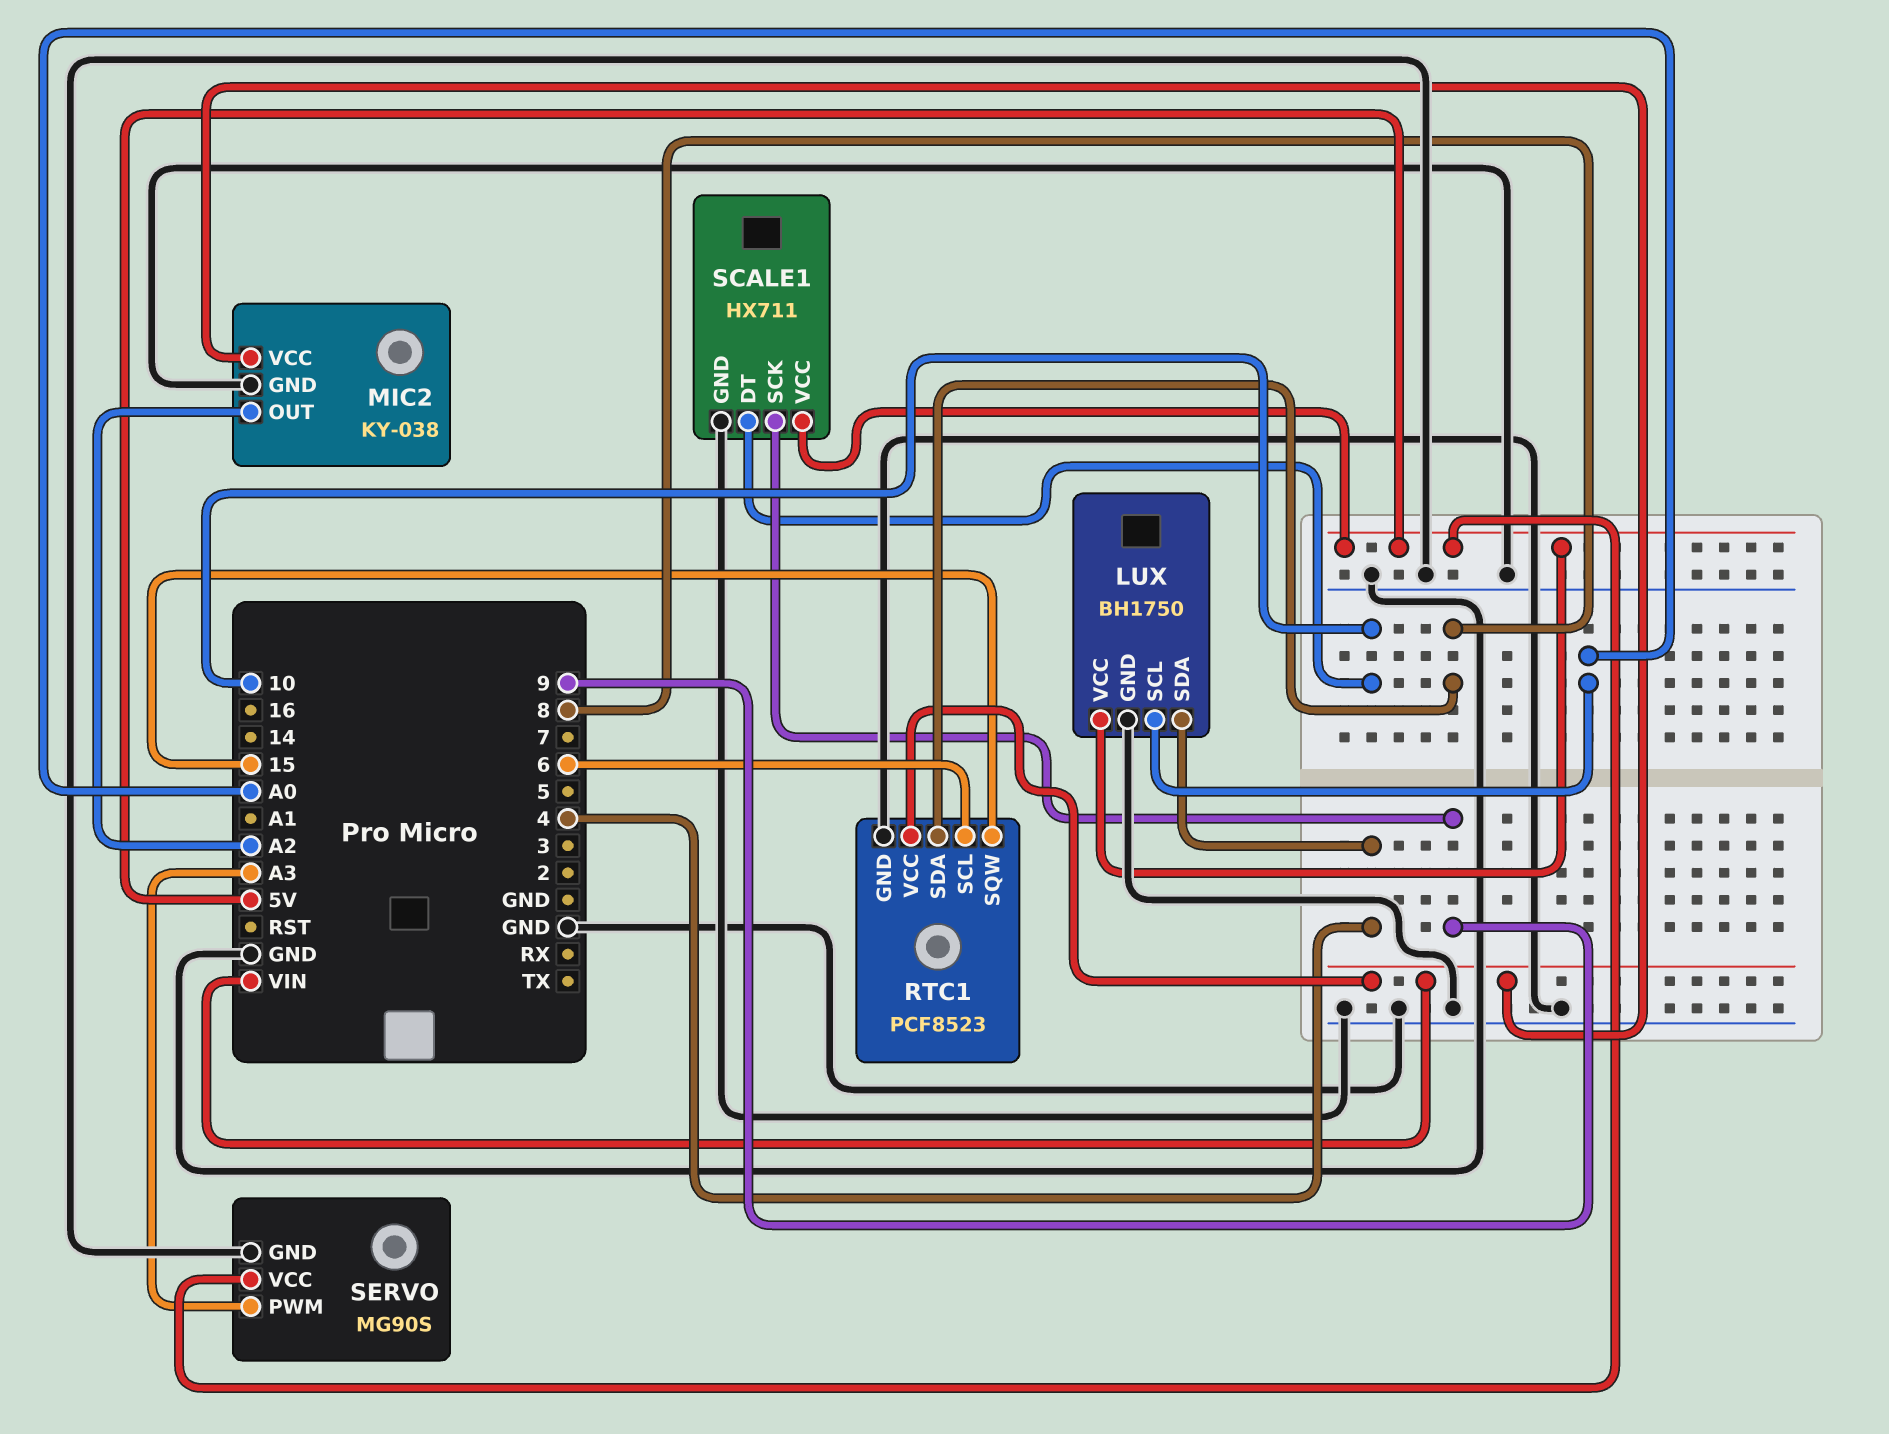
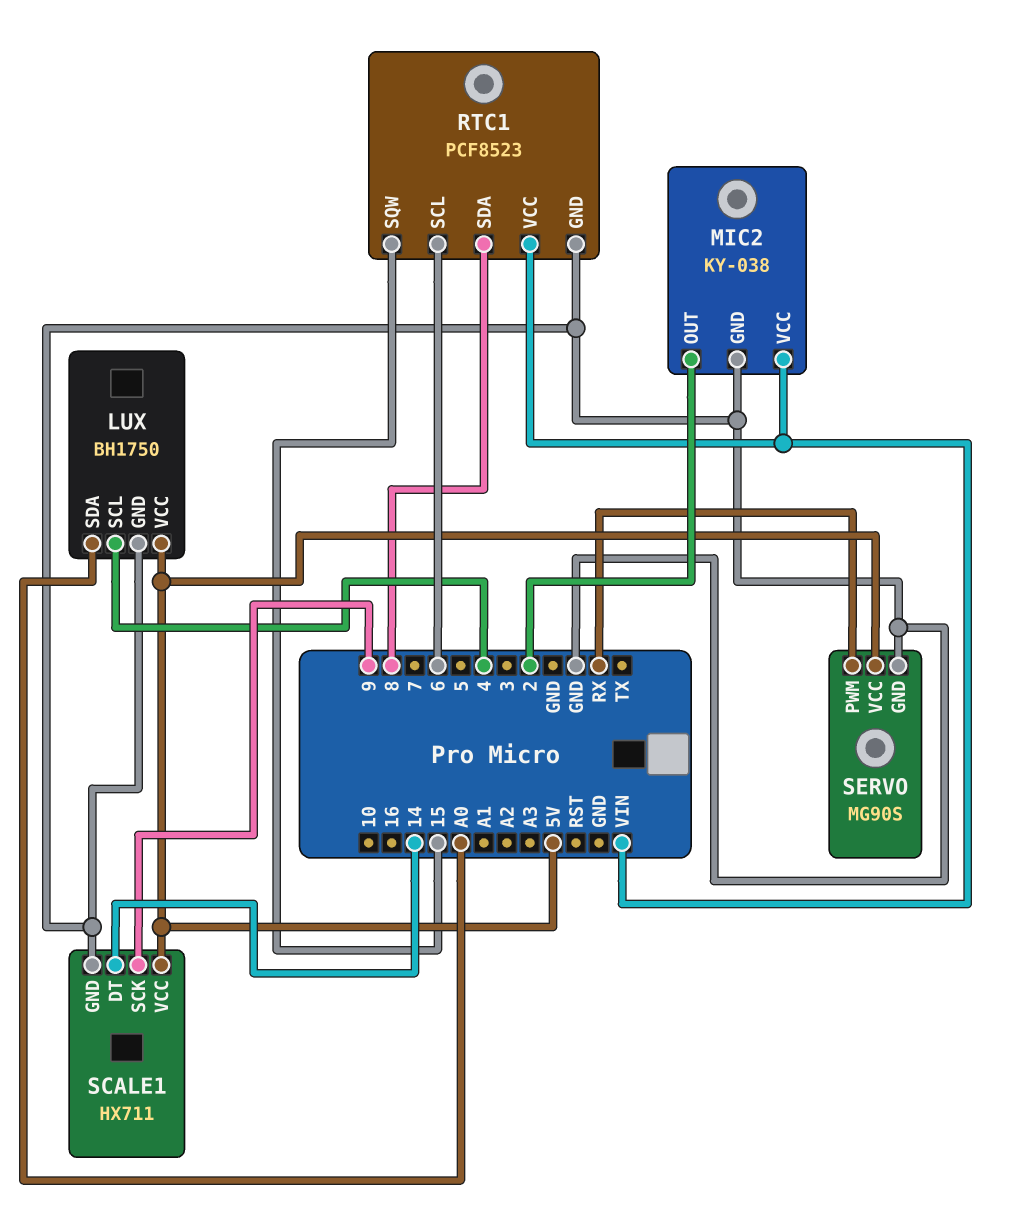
LUX pin SCL: A0 -> 4
LUX pin SDA: 4 -> A0
MIC2 pin OUT: A2 -> 2
SCALE1 pin DT: 10 -> 14
SERVO pin PWM: A3 -> RX

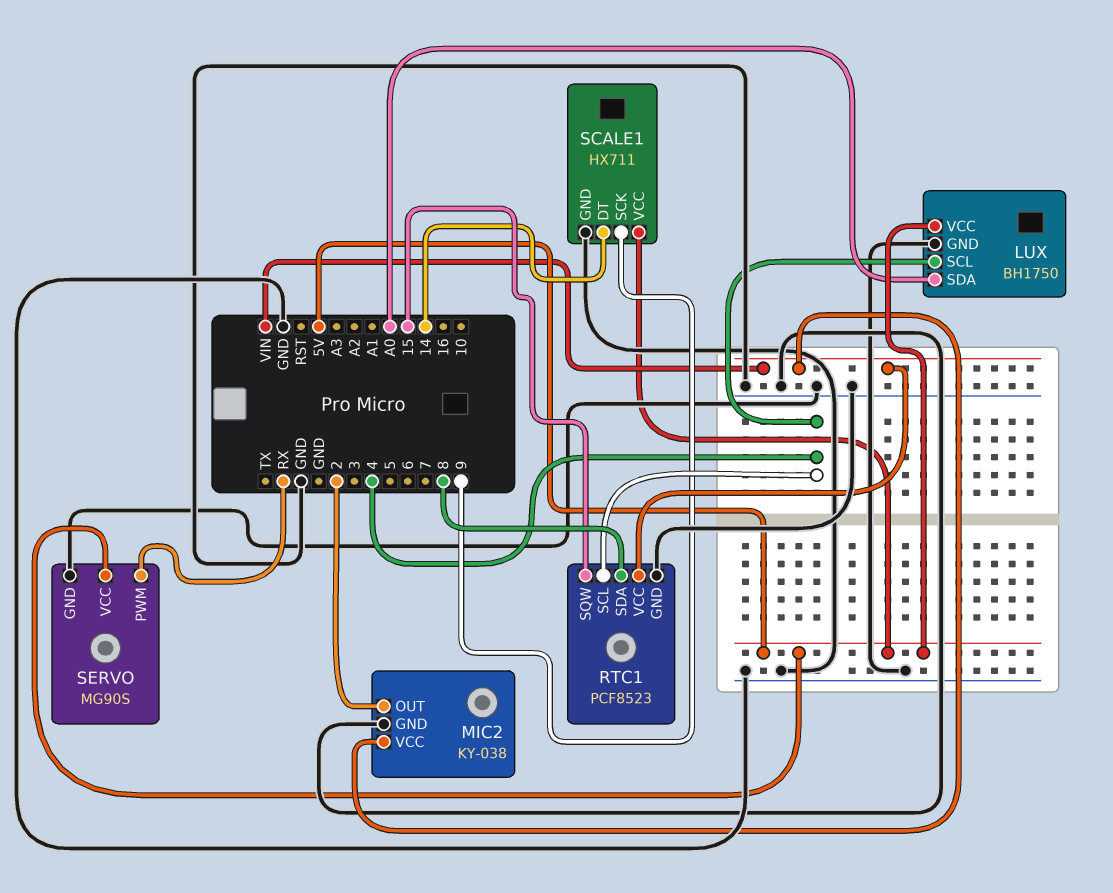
RTC1 pin SCL: 6 -> 4

